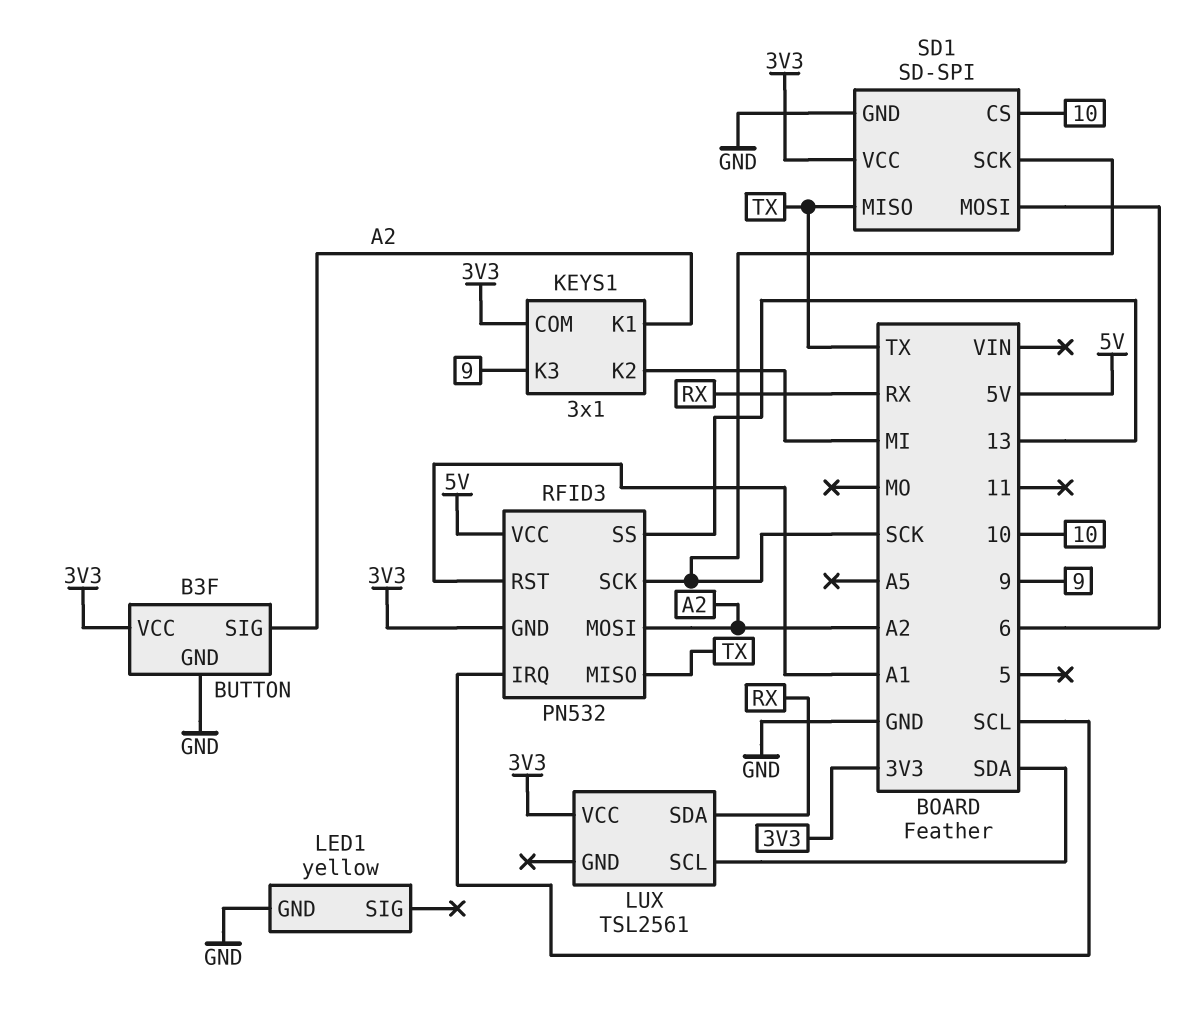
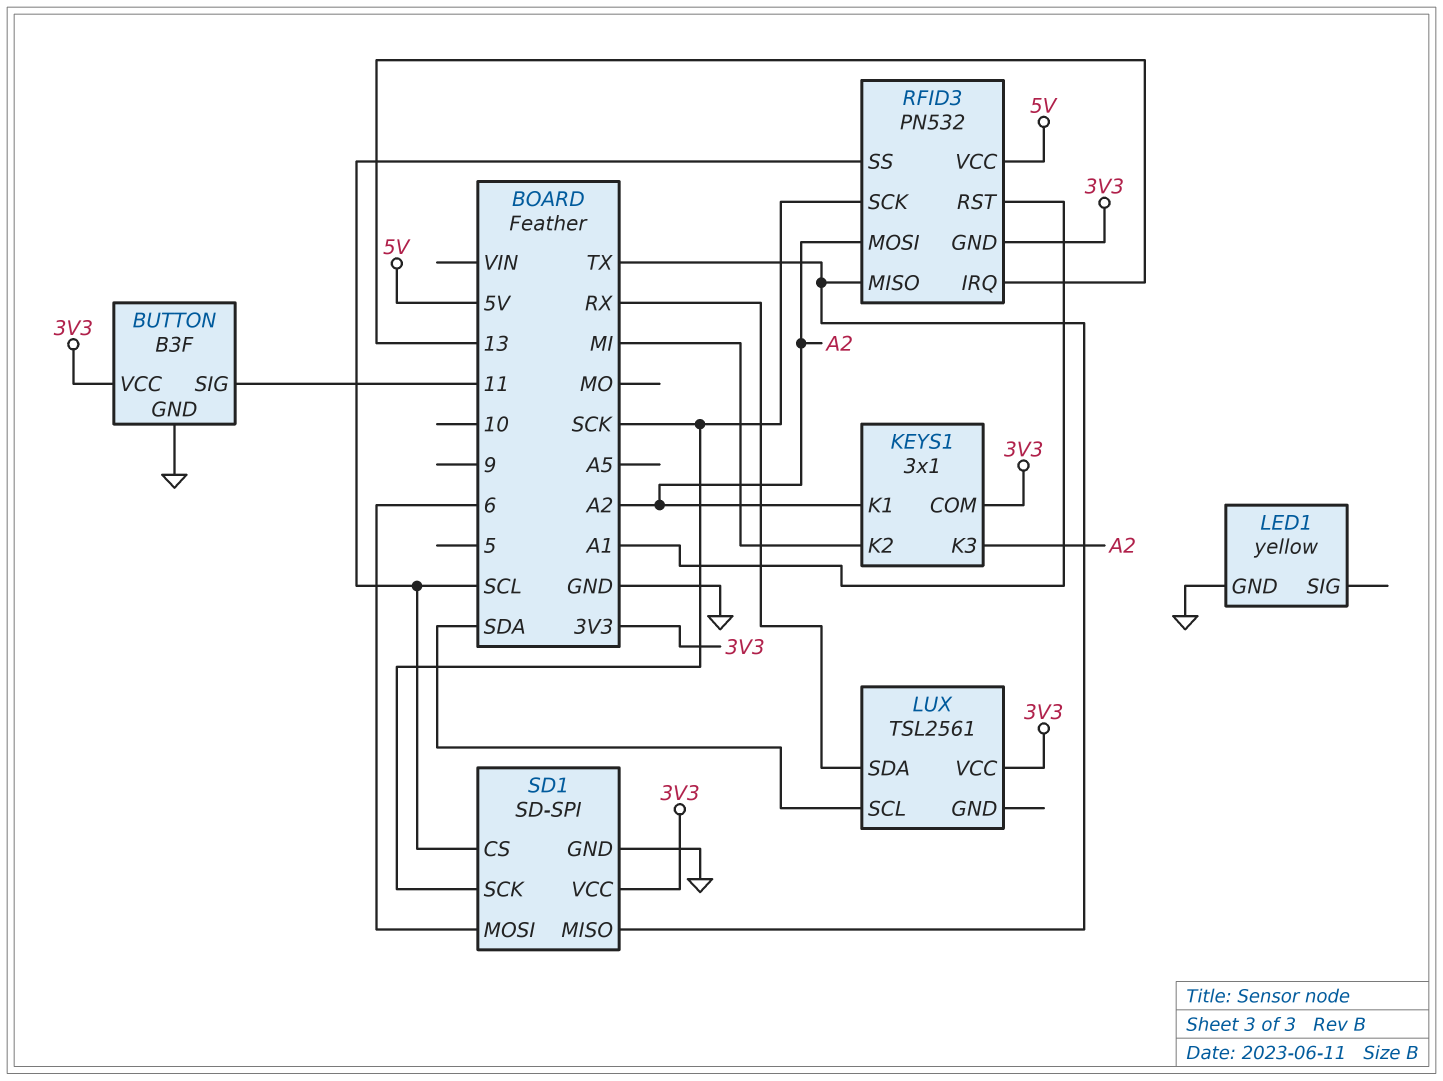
BUTTON pin SIG: A2 -> 11
KEYS1 pin K3: 9 -> A2
RFID3 pin IRQ: SCL -> 13
RFID3 pin SS: 13 -> SCL
SD1 pin CS: 10 -> SCL

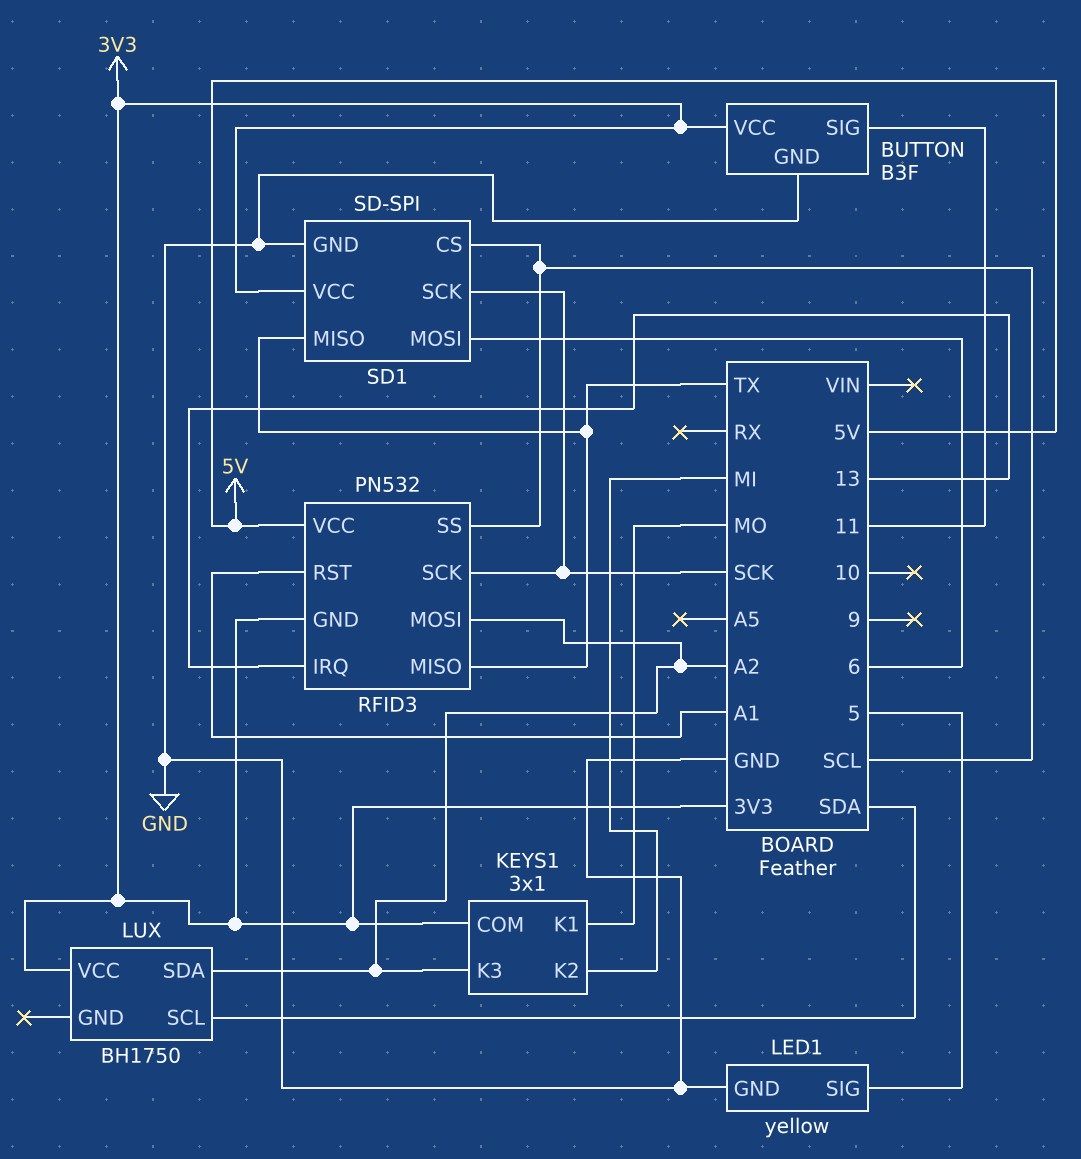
KEYS1 pin K1: A2 -> MO
LED1 pin SIG: none -> 5
LUX: TSL2561 -> BH1750
LUX pin SDA: RX -> A2

